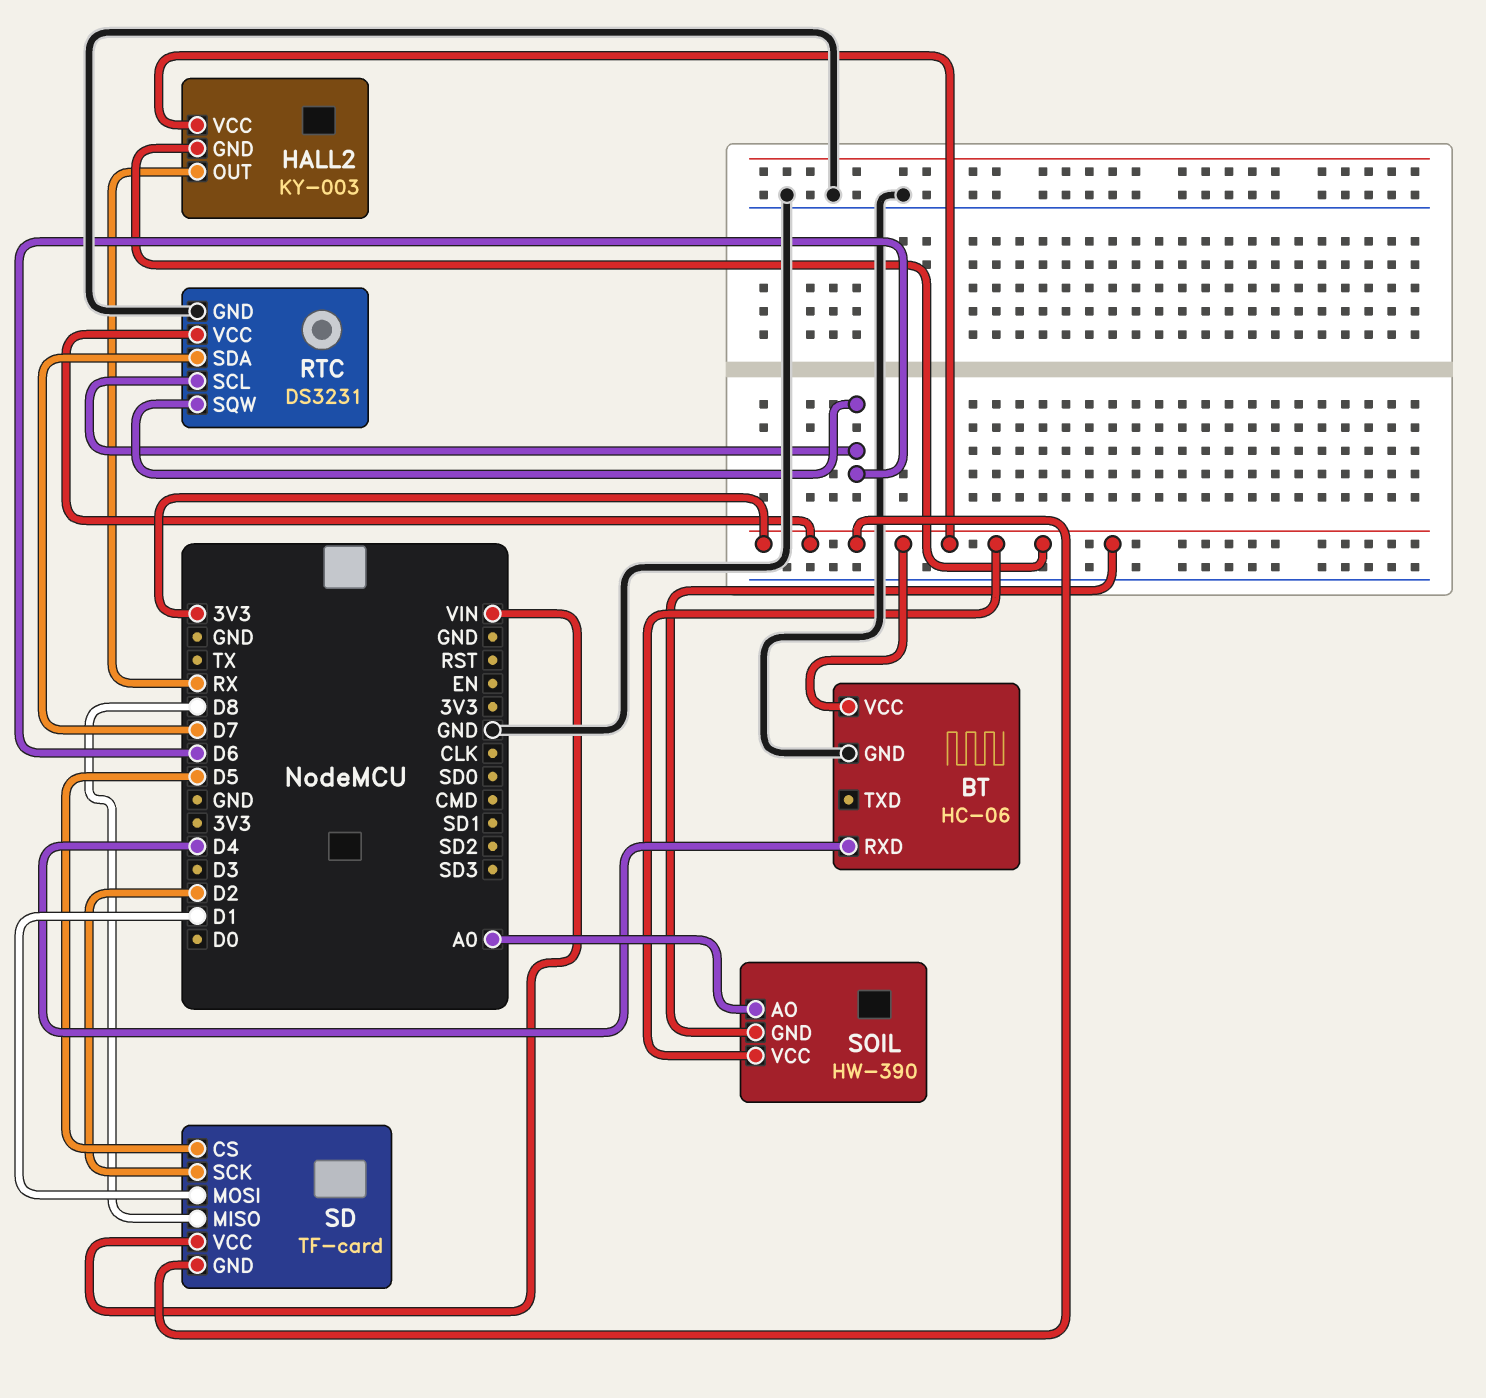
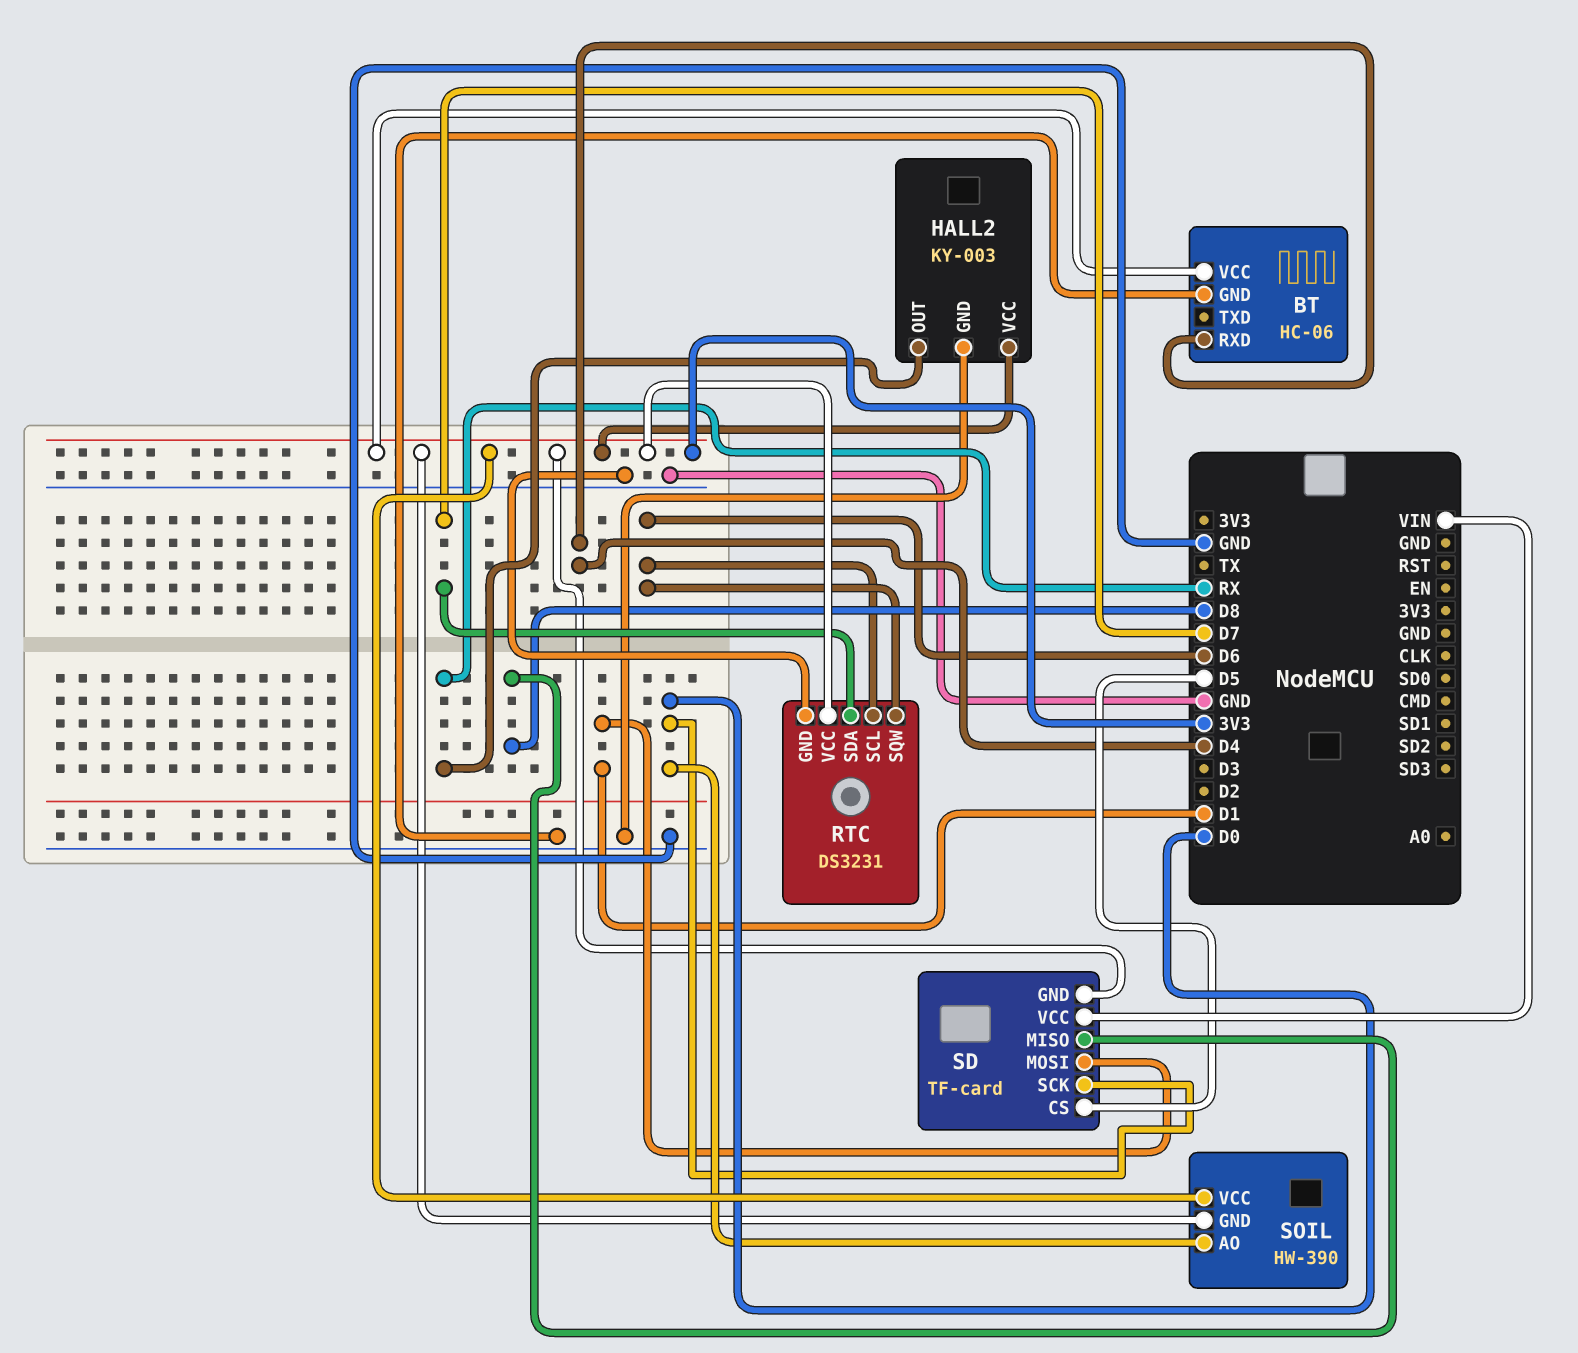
HALL2 pin GND: 3V3 -> GND
SD pin SCK: D2 -> D0
SOIL pin AO: A0 -> D0

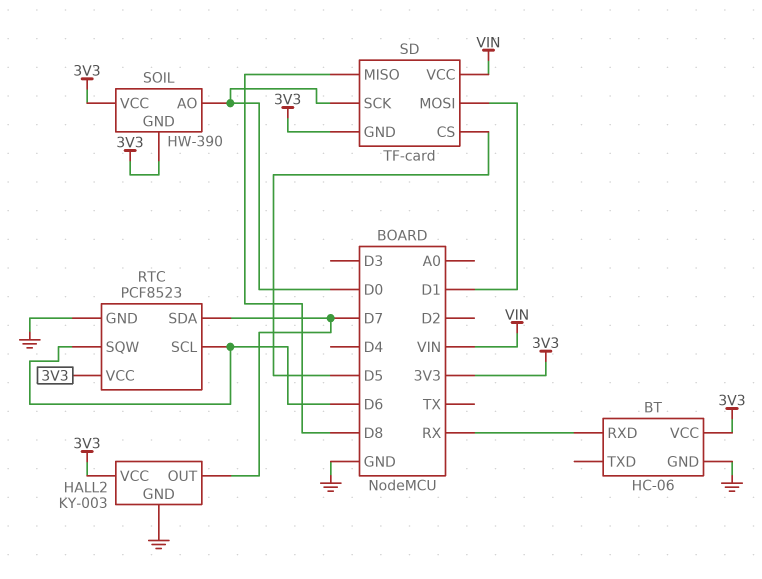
BT pin RXD: D4 -> RX
HALL2 pin OUT: RX -> D7
RTC: DS3231 -> PCF8523

